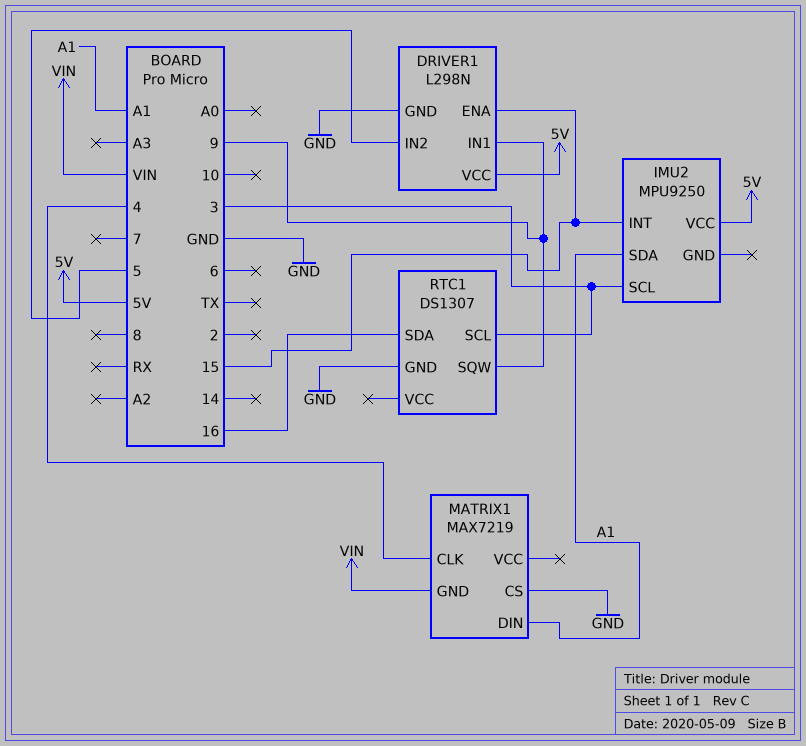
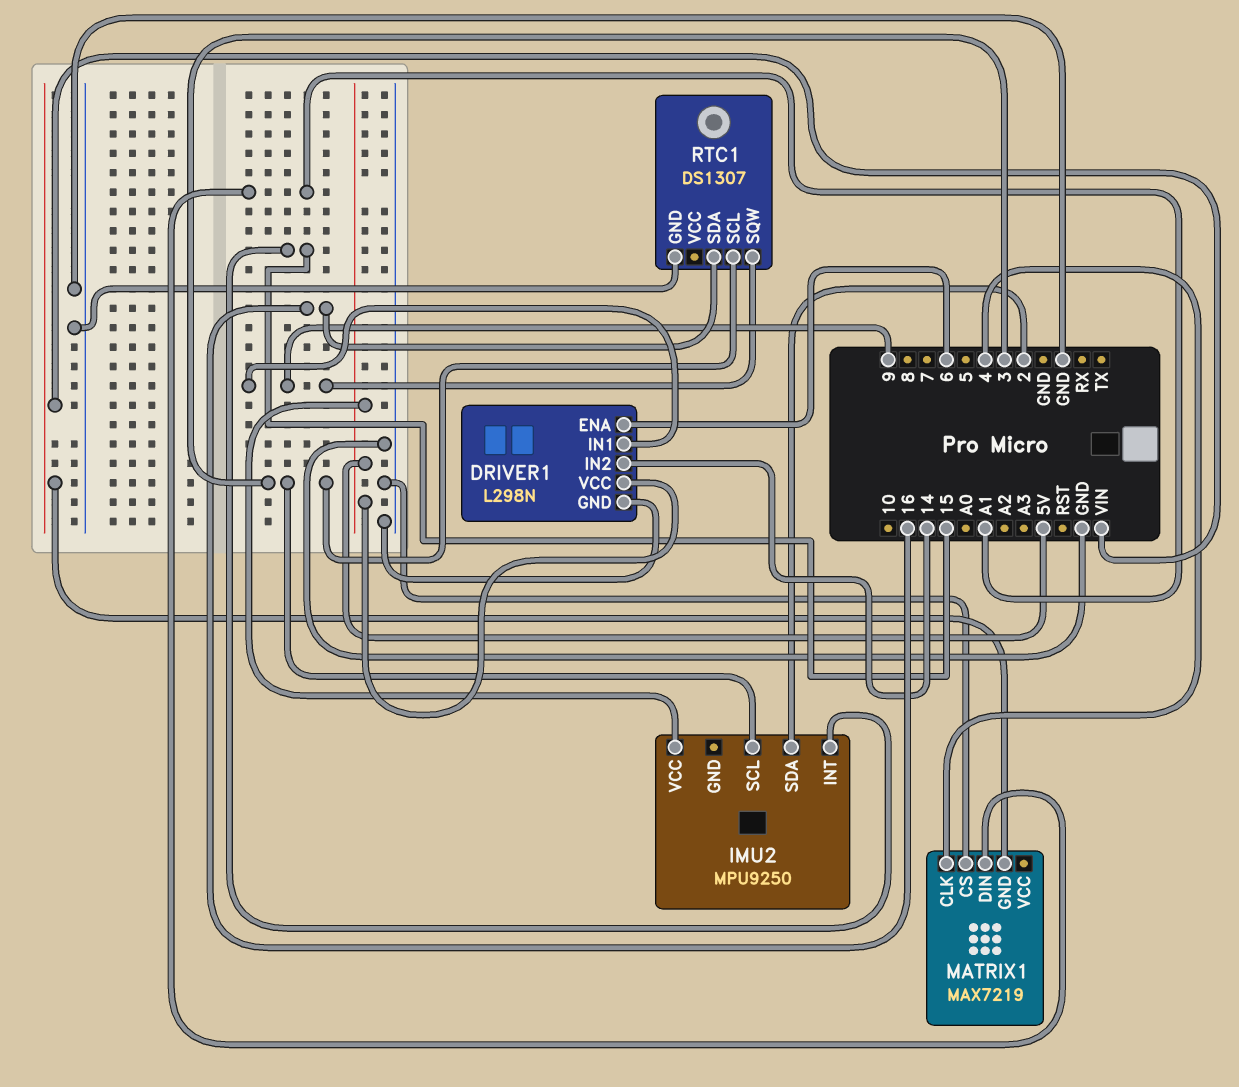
DRIVER1 pin ENA: 15 -> 6
DRIVER1 pin IN2: 5 -> 14
IMU2 pin SDA: A1 -> 2

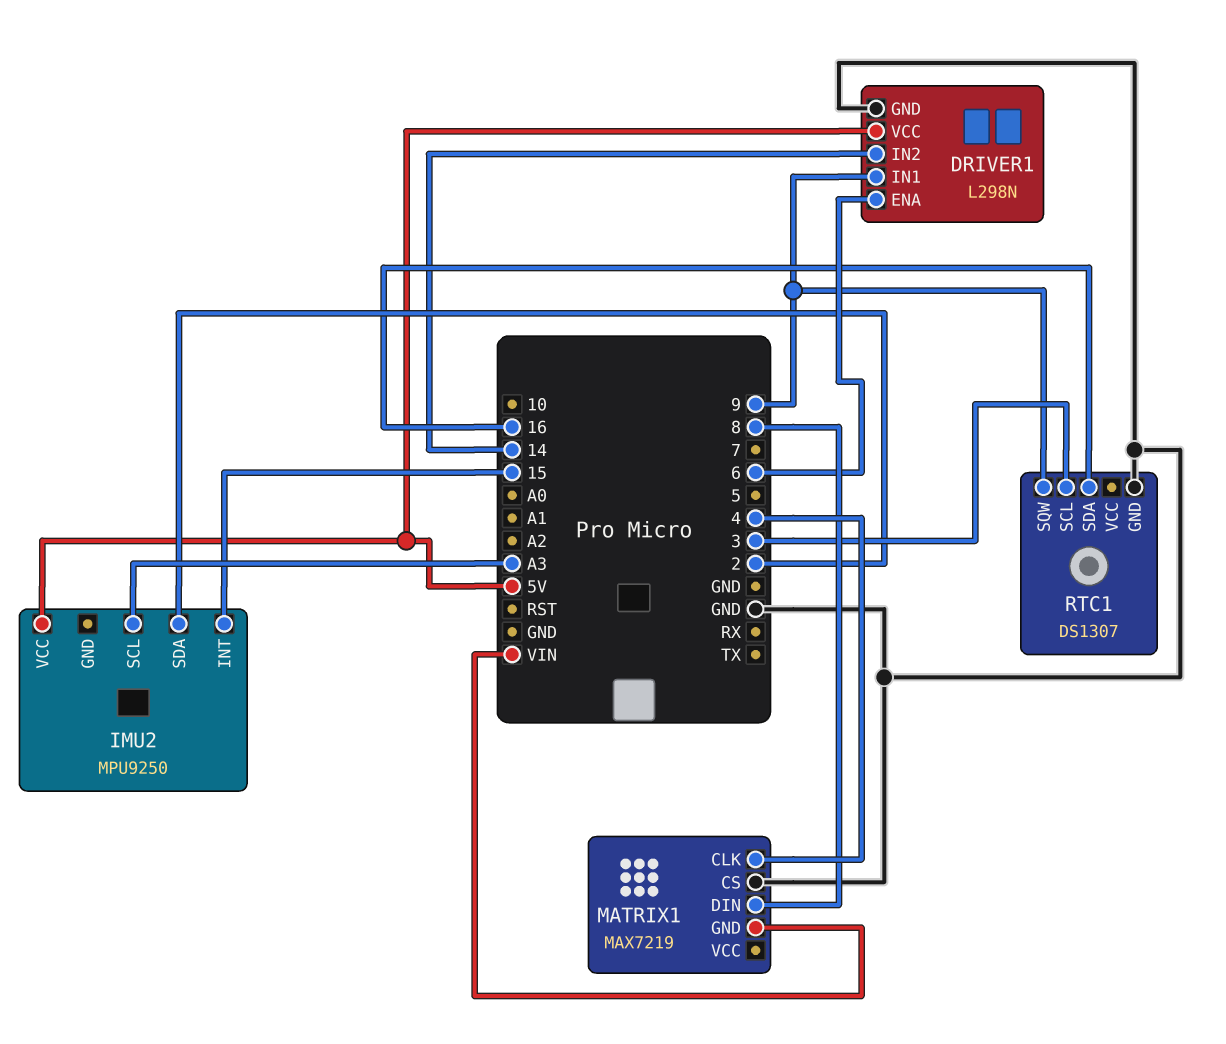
IMU2 pin SCL: 3 -> A3
MATRIX1 pin DIN: A1 -> 8

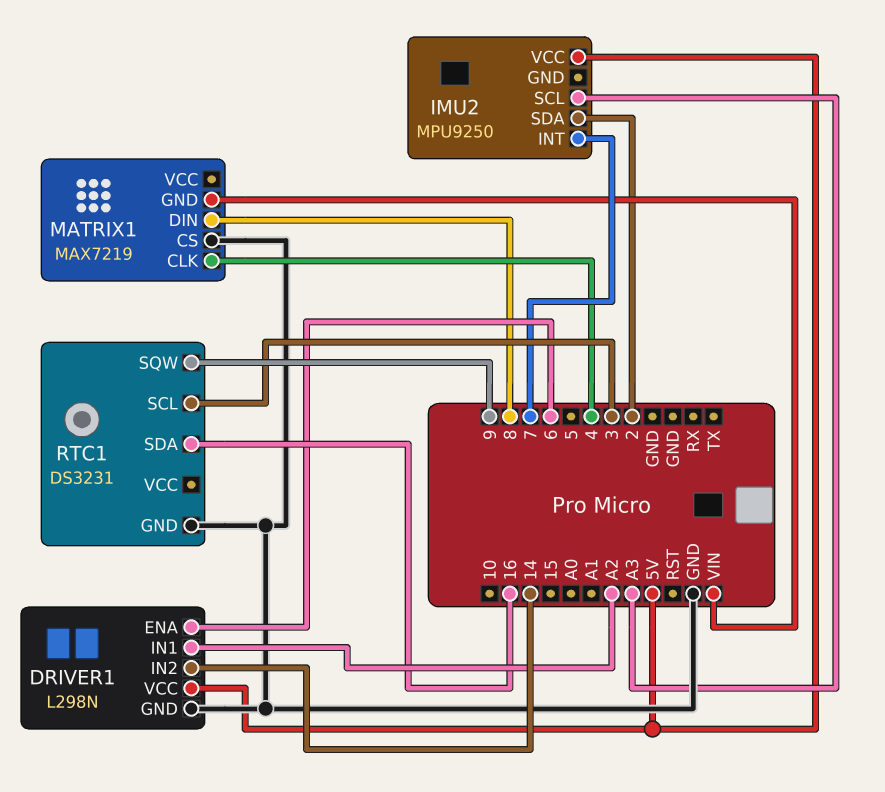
DRIVER1 pin IN1: 9 -> A2
IMU2 pin INT: 15 -> 7
RTC1: DS1307 -> DS3231

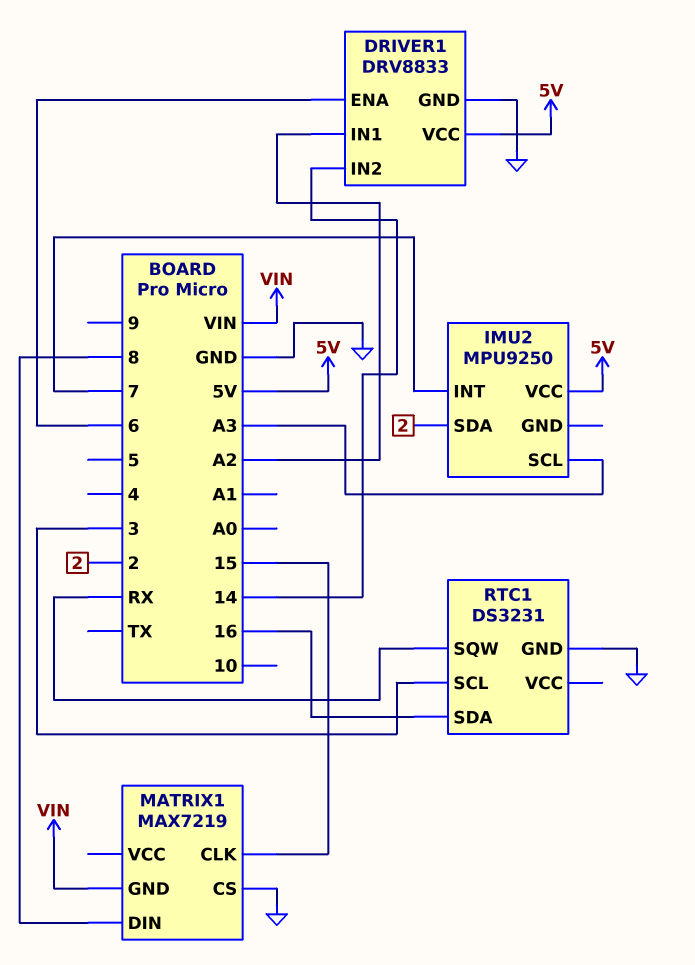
DRIVER1: L298N -> DRV8833
MATRIX1 pin CLK: 4 -> 15
RTC1 pin SQW: 9 -> RX

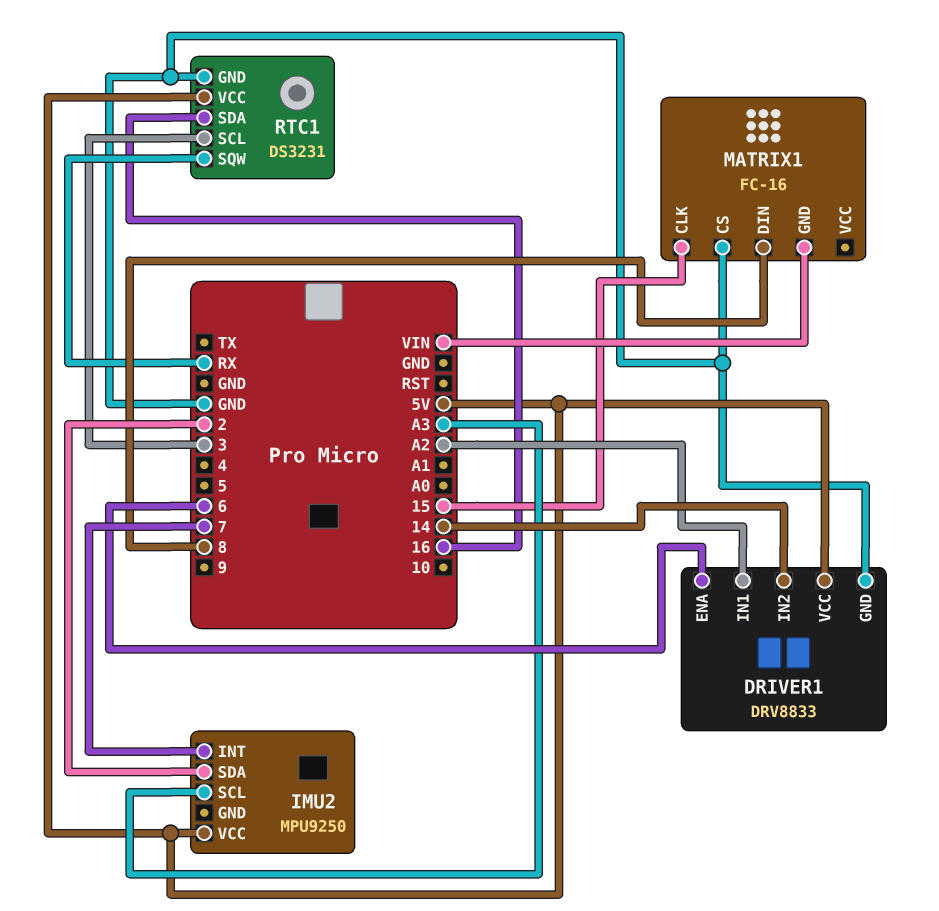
MATRIX1: MAX7219 -> FC-16
RTC1 pin VCC: none -> 5V

